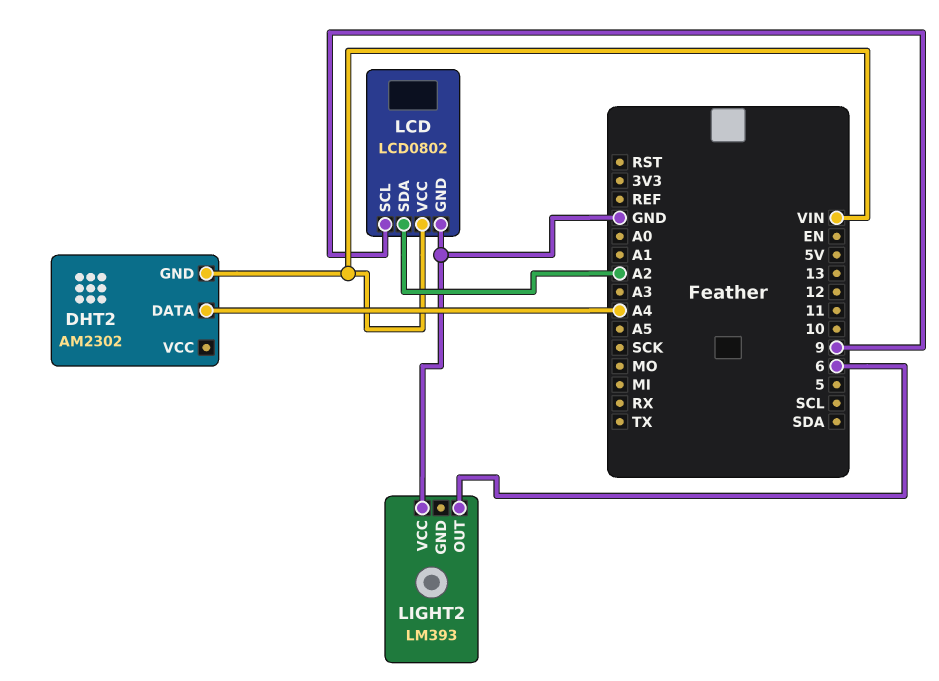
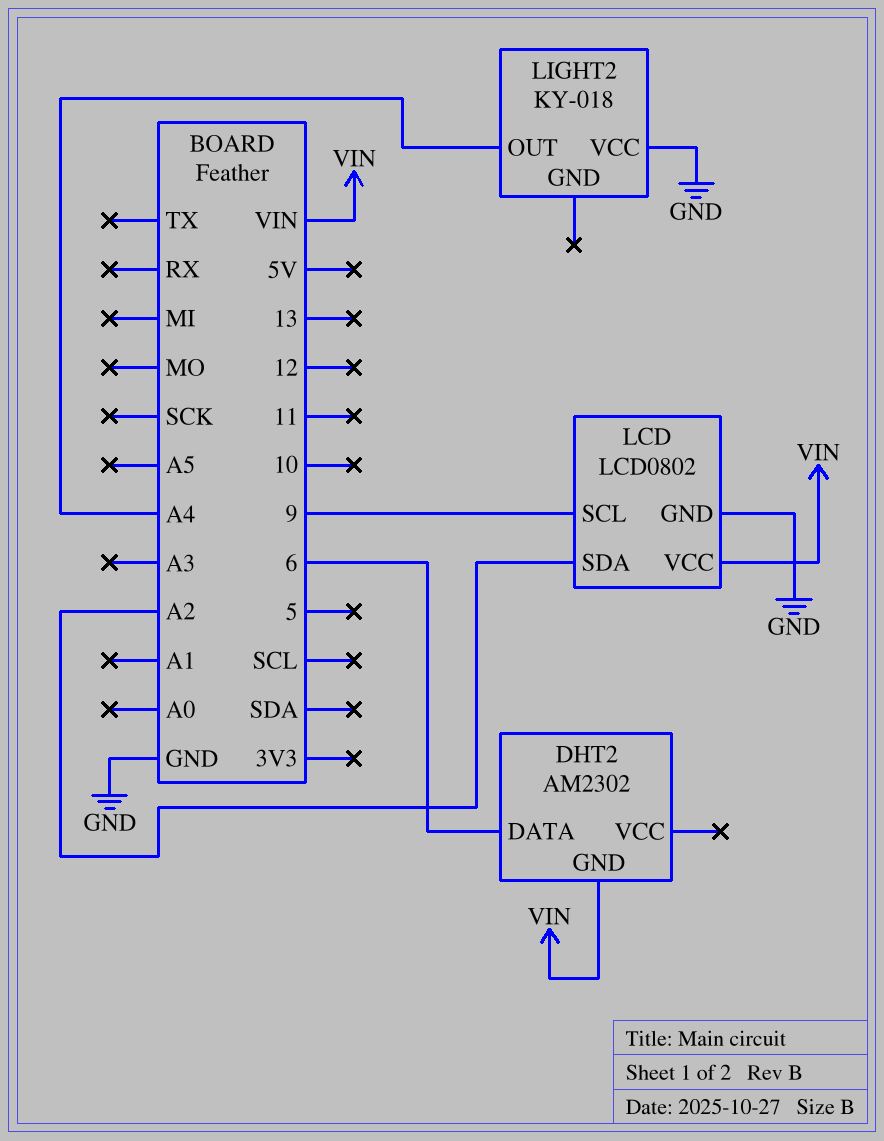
DHT2 pin DATA: A4 -> 6
LIGHT2: LM393 -> KY-018
LIGHT2 pin OUT: 6 -> A4

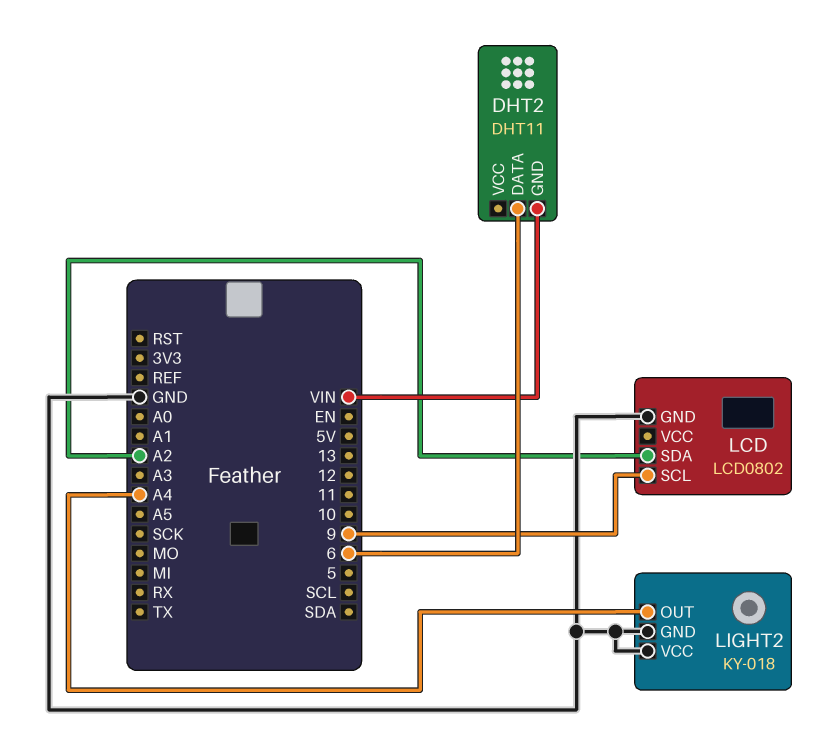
DHT2: AM2302 -> DHT11
LCD pin VCC: VIN -> none
LIGHT2 pin GND: none -> GND

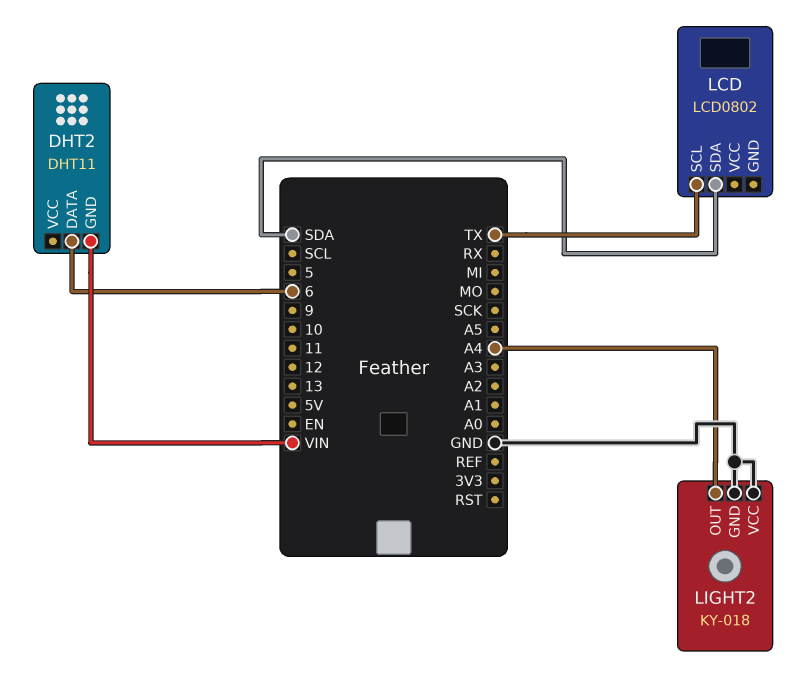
LCD pin GND: GND -> none
LCD pin SCL: 9 -> TX
LCD pin SDA: A2 -> SDA

